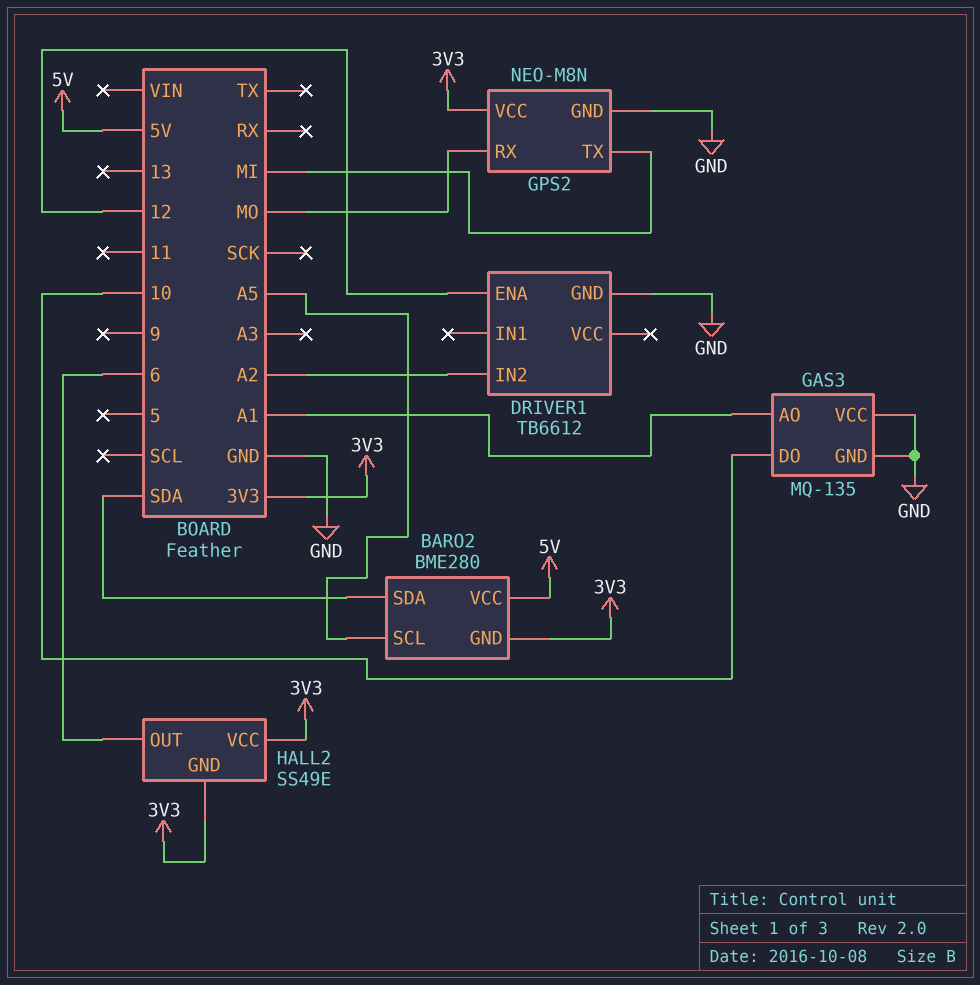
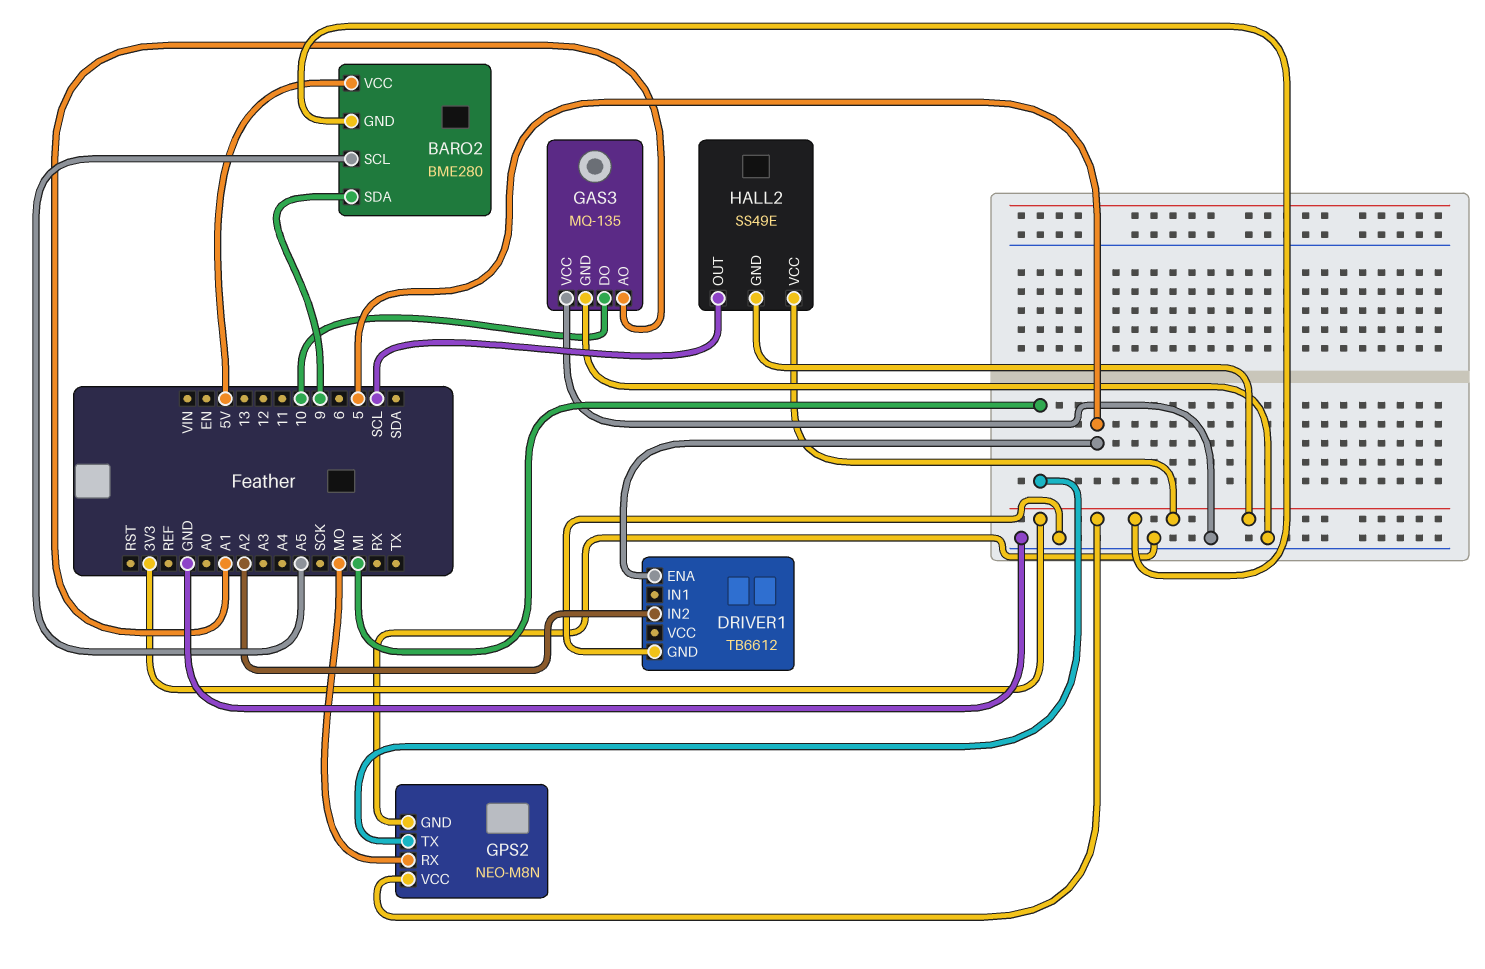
BARO2 pin SDA: SDA -> 9
DRIVER1 pin ENA: 12 -> 5
HALL2 pin OUT: 6 -> SCL

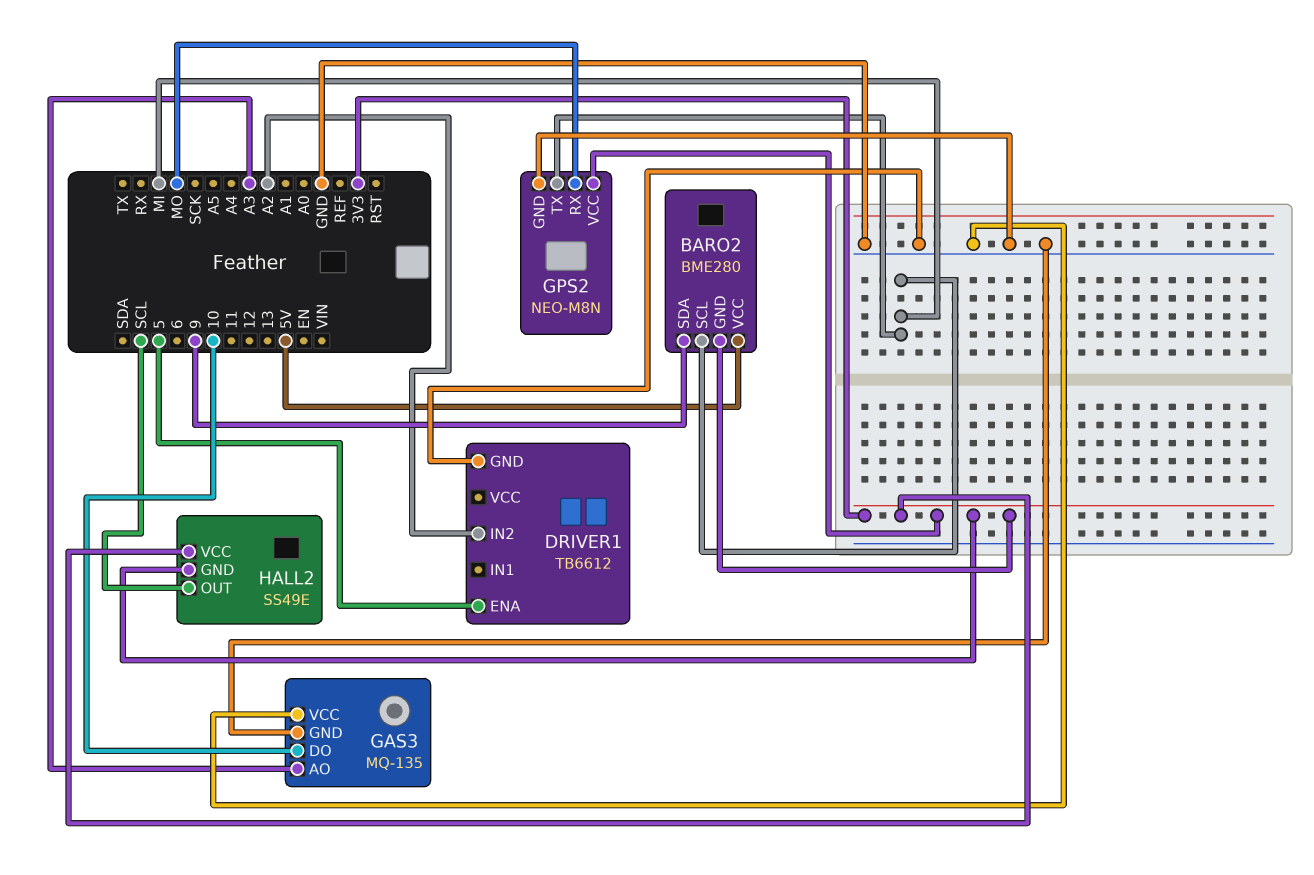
BARO2 pin SCL: A5 -> MI
GAS3 pin AO: A1 -> A3

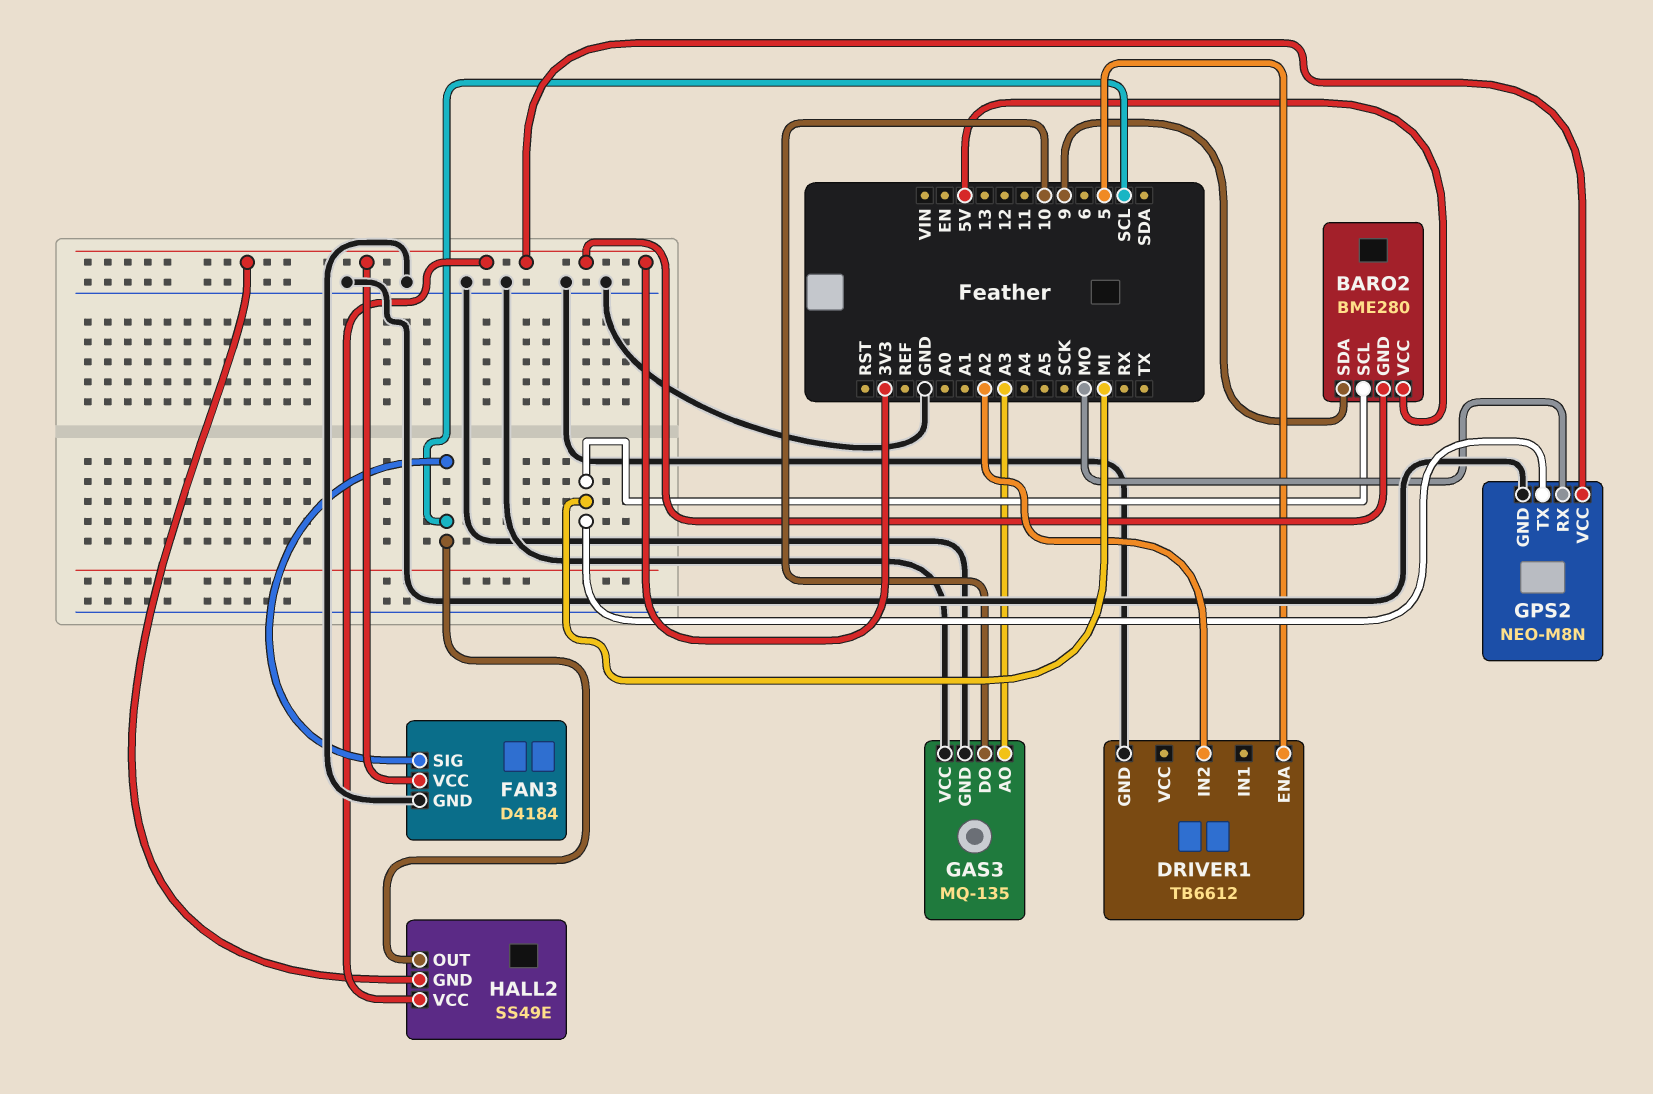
FAN3: none -> D4184
FAN3 pin GND: none -> GND
FAN3 pin SIG: none -> SCL
FAN3 pin VCC: none -> 3V3

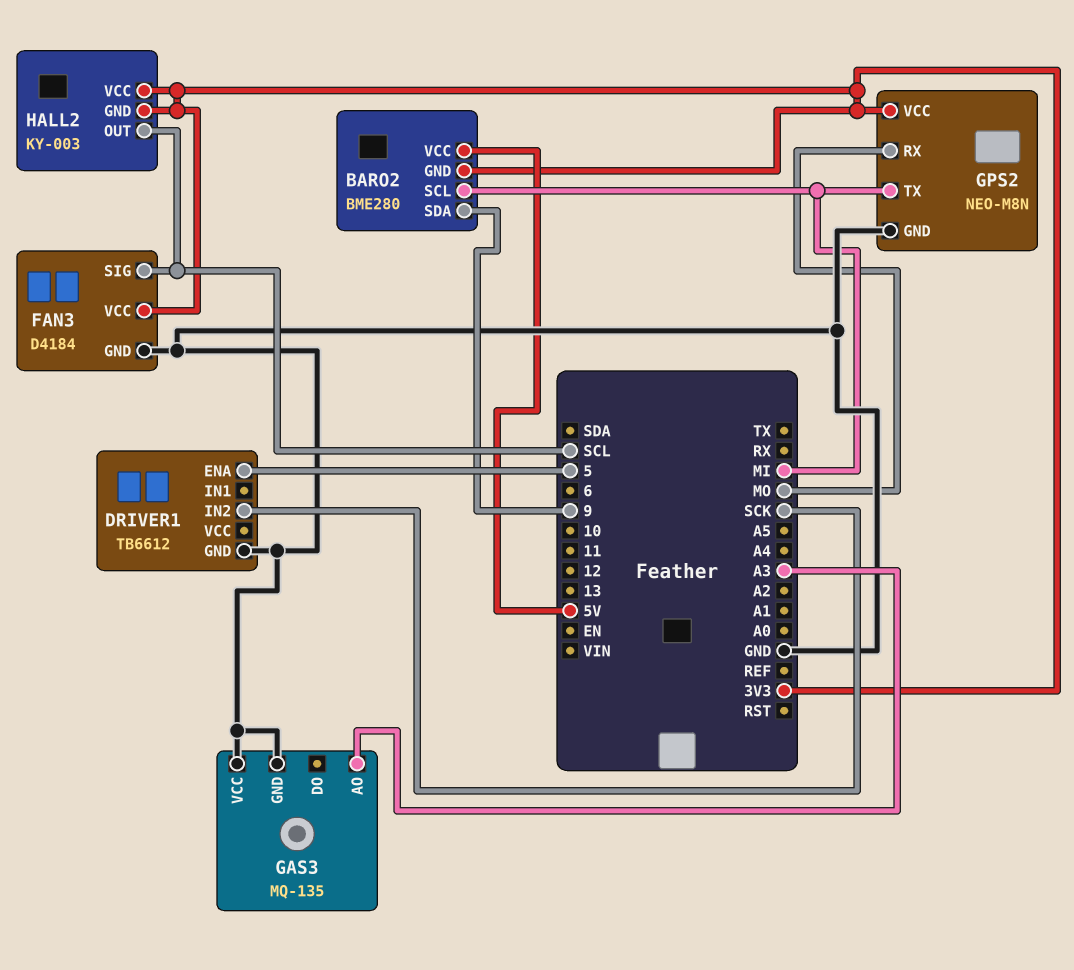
DRIVER1 pin IN2: A2 -> SCK
GAS3 pin DO: 10 -> none
HALL2: SS49E -> KY-003

